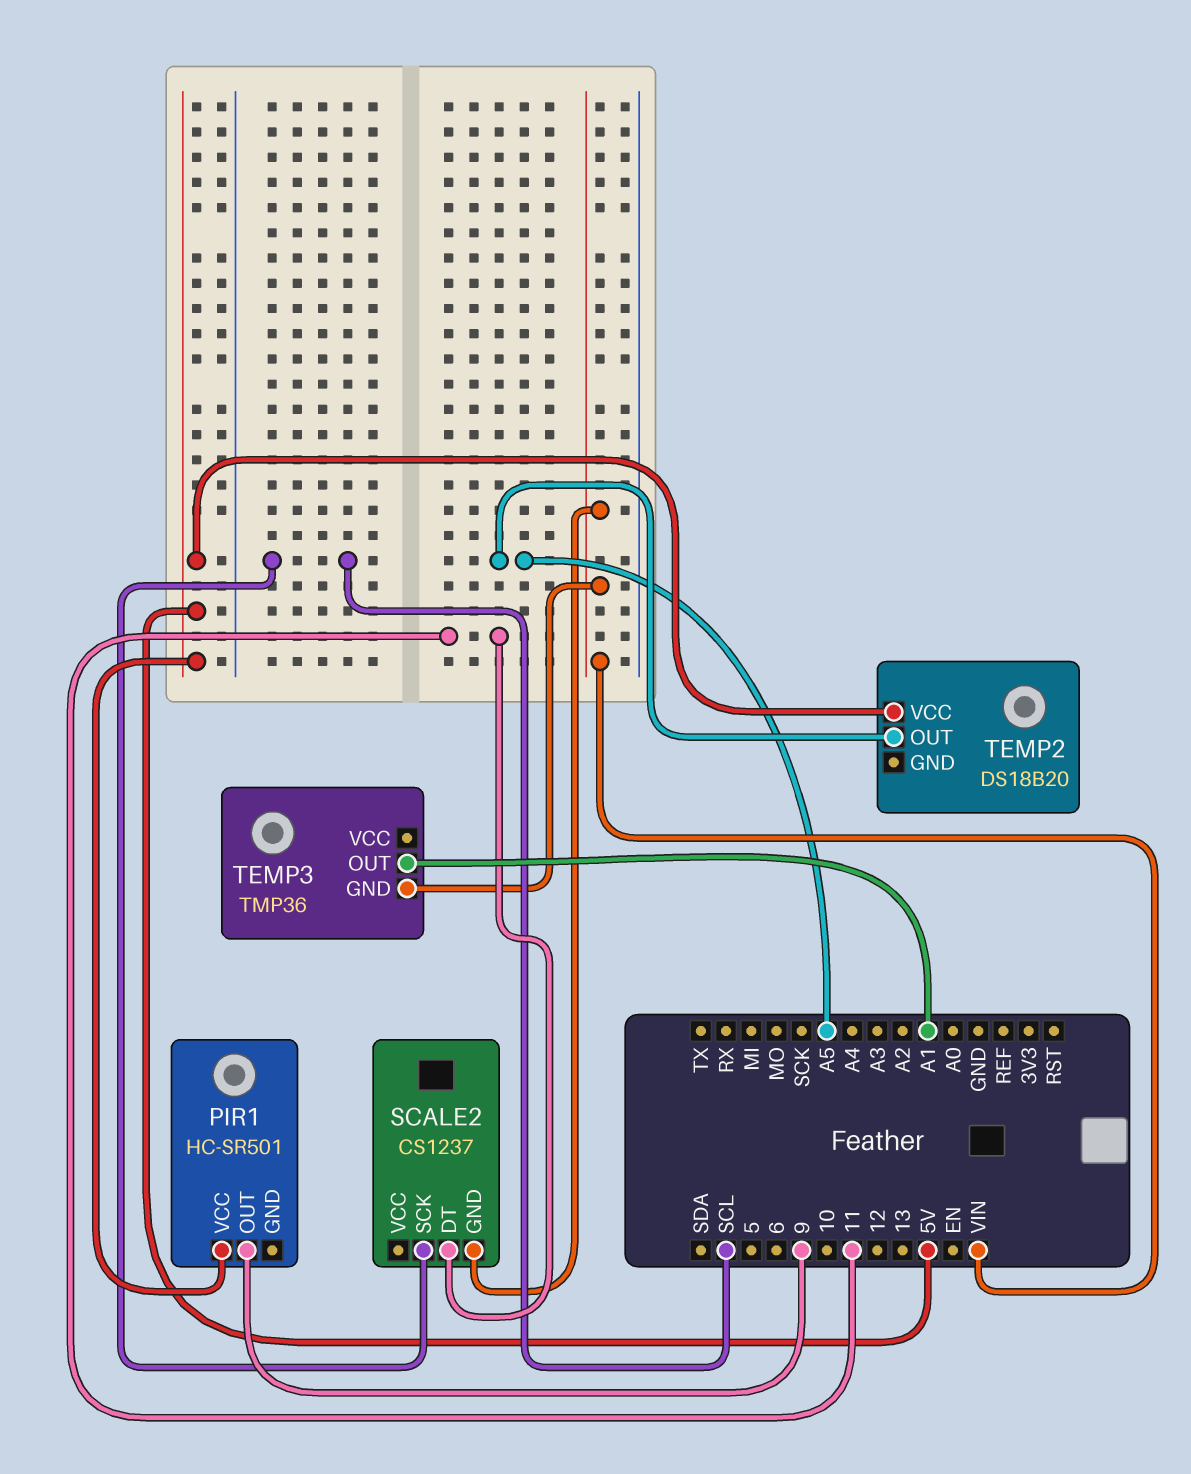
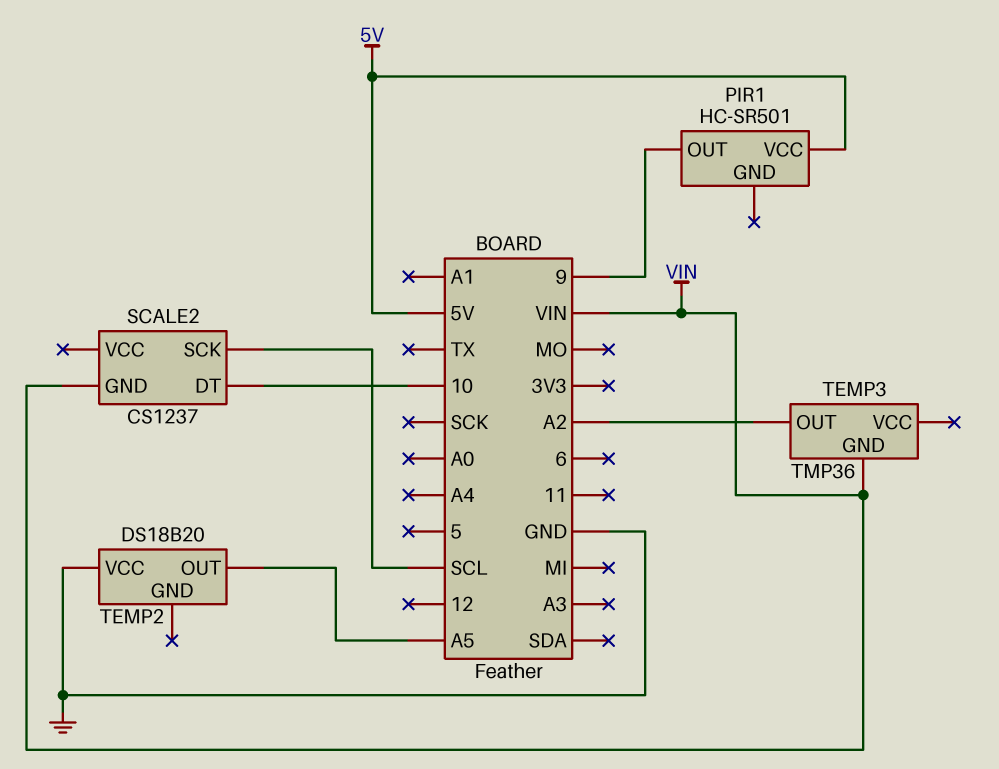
SCALE2 pin DT: 11 -> 10
TEMP2 pin VCC: 5V -> GND
TEMP3 pin OUT: A1 -> A2

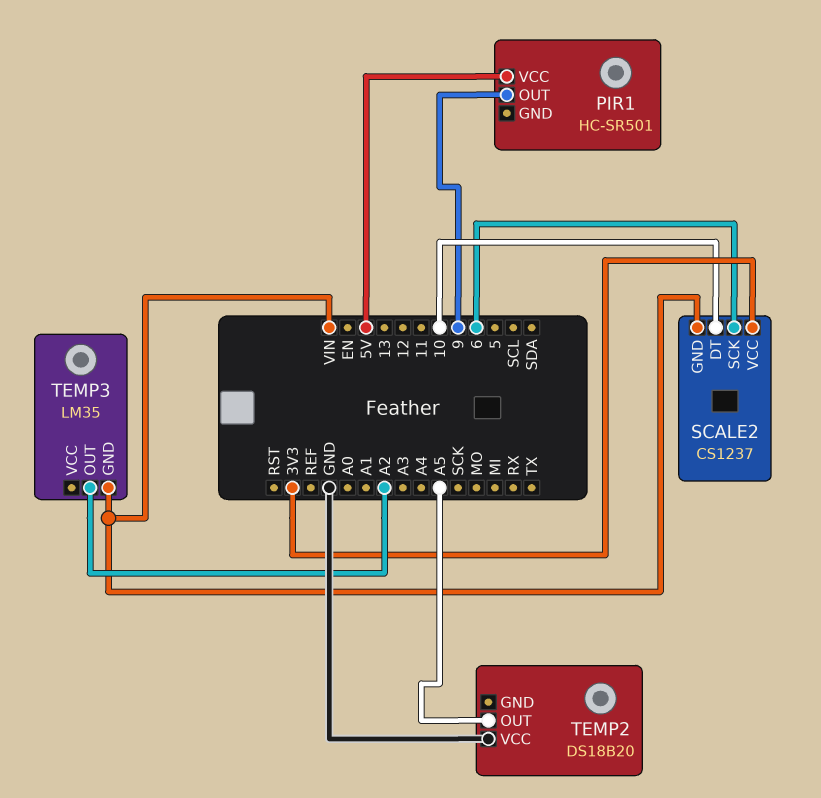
SCALE2 pin SCK: SCL -> 6
SCALE2 pin VCC: none -> 3V3
TEMP3: TMP36 -> LM35

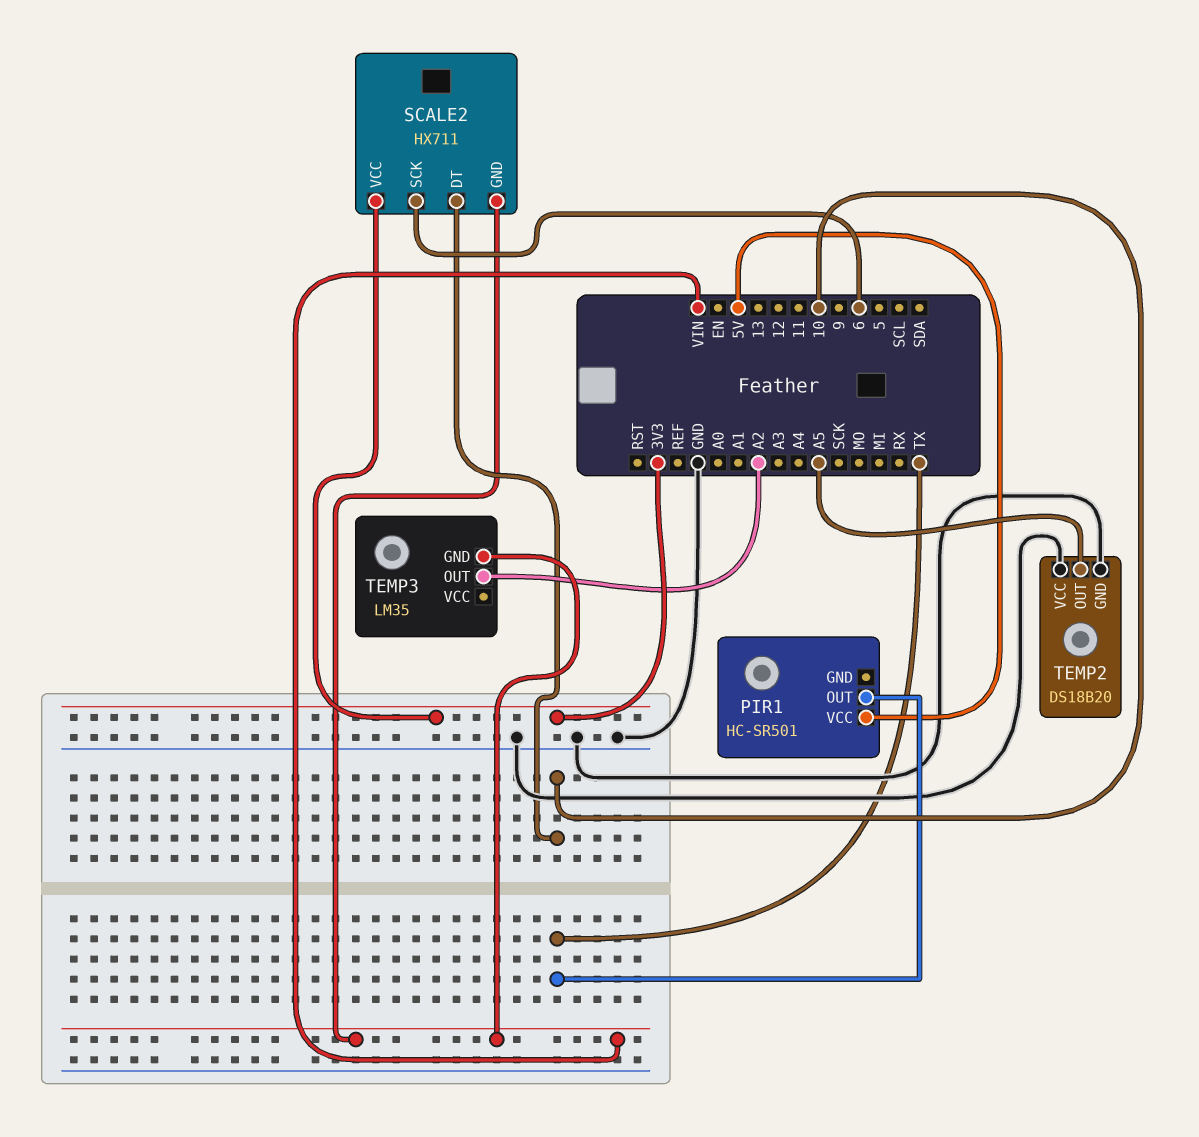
PIR1 pin OUT: 9 -> TX
SCALE2: CS1237 -> HX711
TEMP2 pin GND: none -> GND

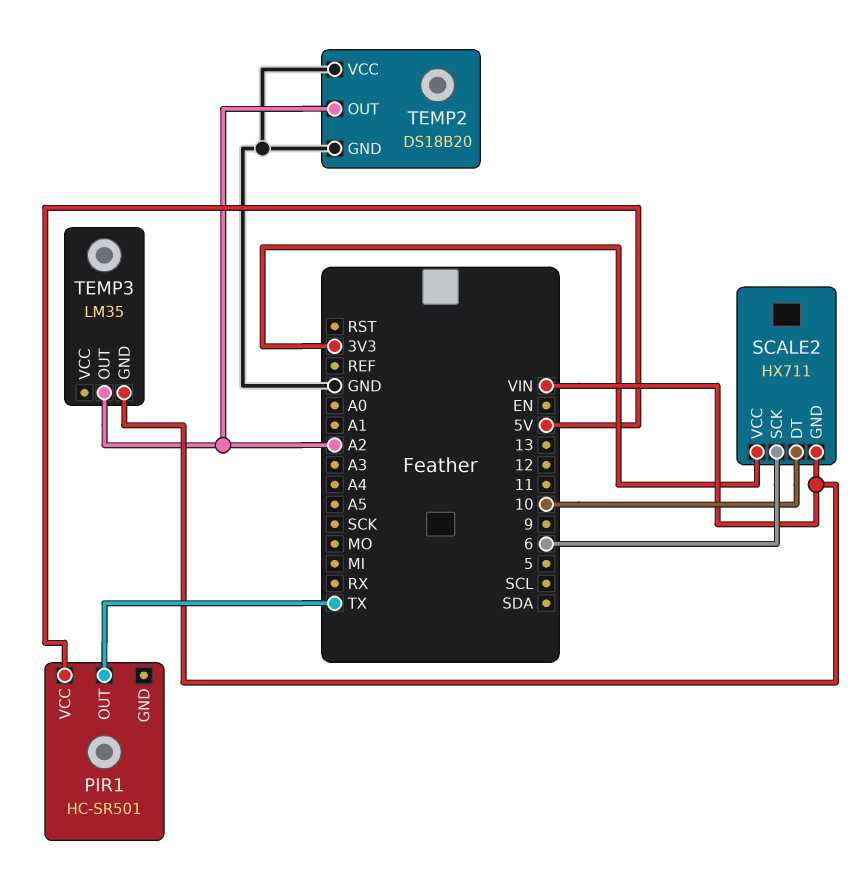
TEMP2 pin OUT: A5 -> A2

